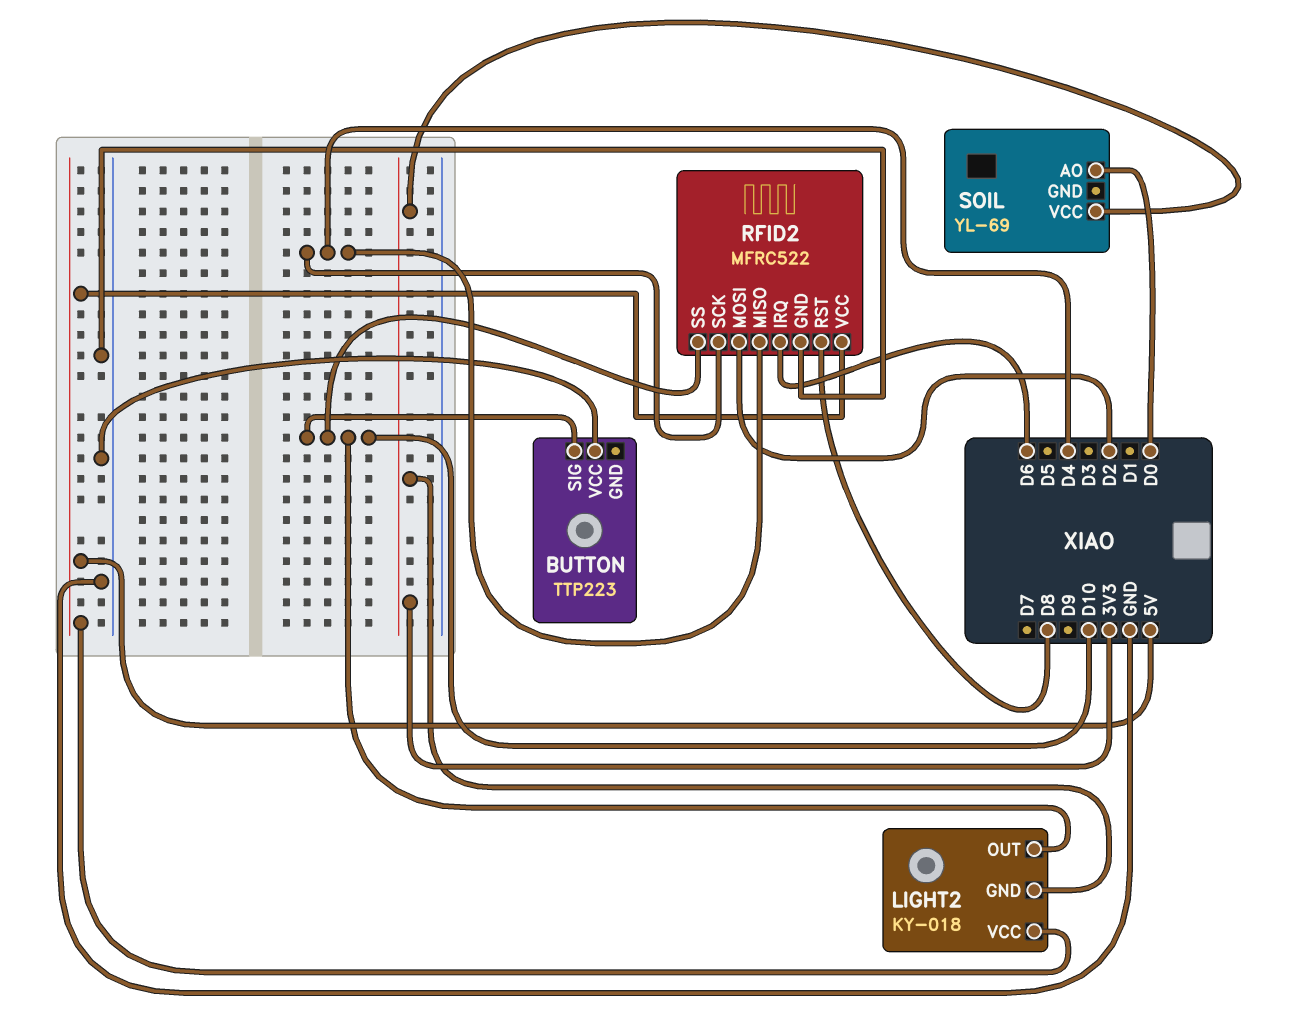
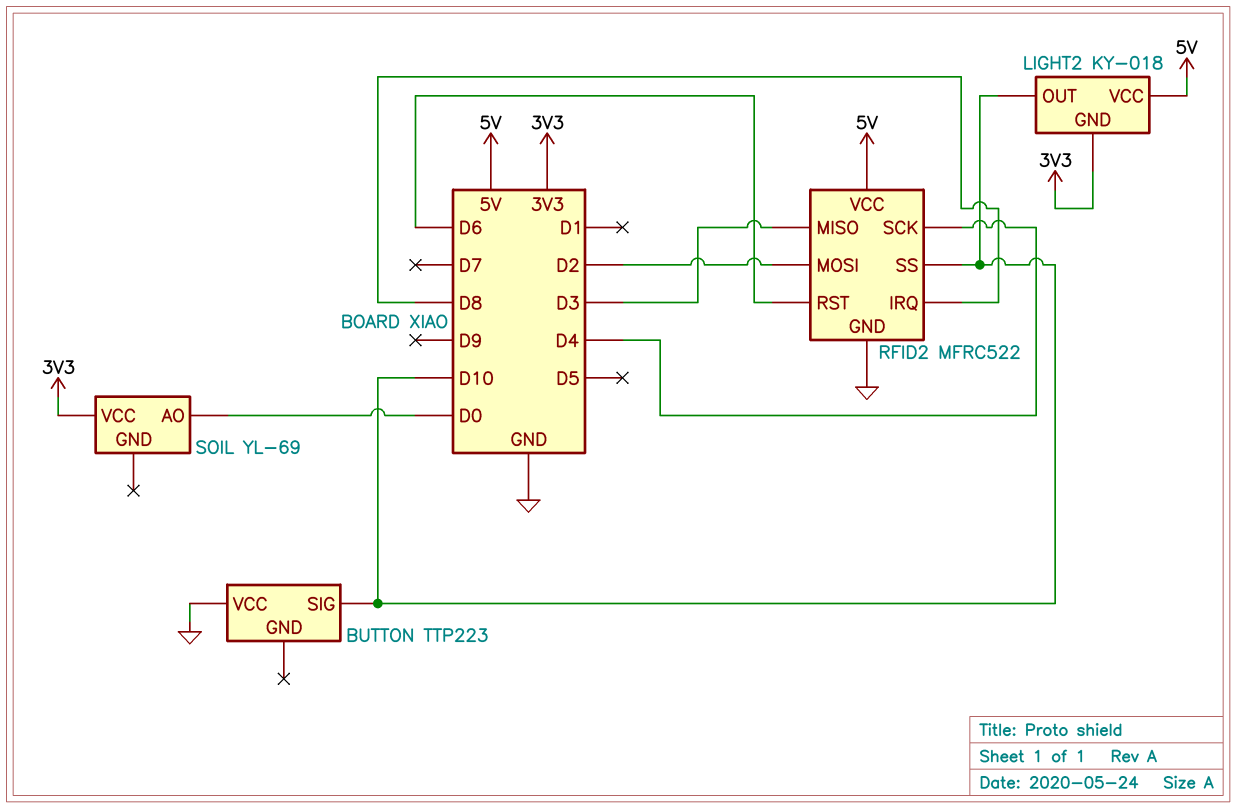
RFID2 pin IRQ: D6 -> D8
RFID2 pin MISO: D4 -> D3
RFID2 pin RST: D8 -> D6

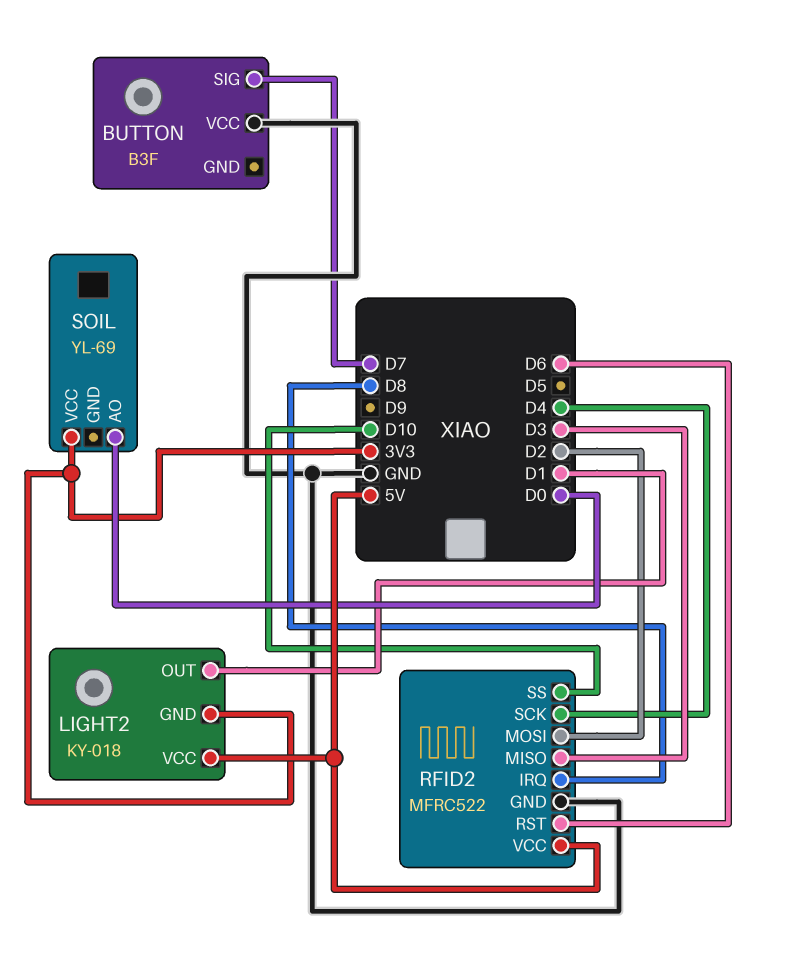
BUTTON: TTP223 -> B3F
BUTTON pin SIG: D10 -> D7
LIGHT2 pin OUT: D10 -> D1

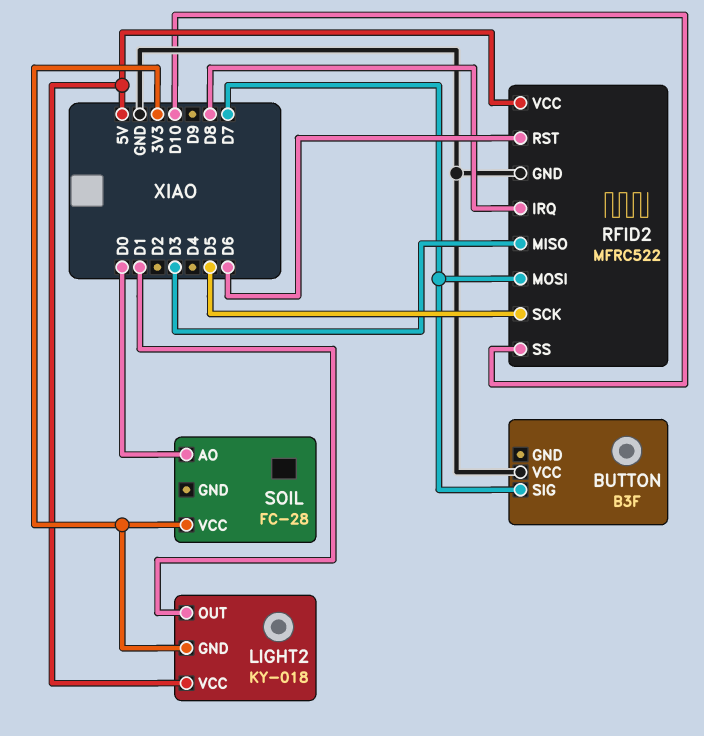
RFID2 pin MOSI: D2 -> D7
RFID2 pin SCK: D4 -> D5
SOIL: YL-69 -> FC-28

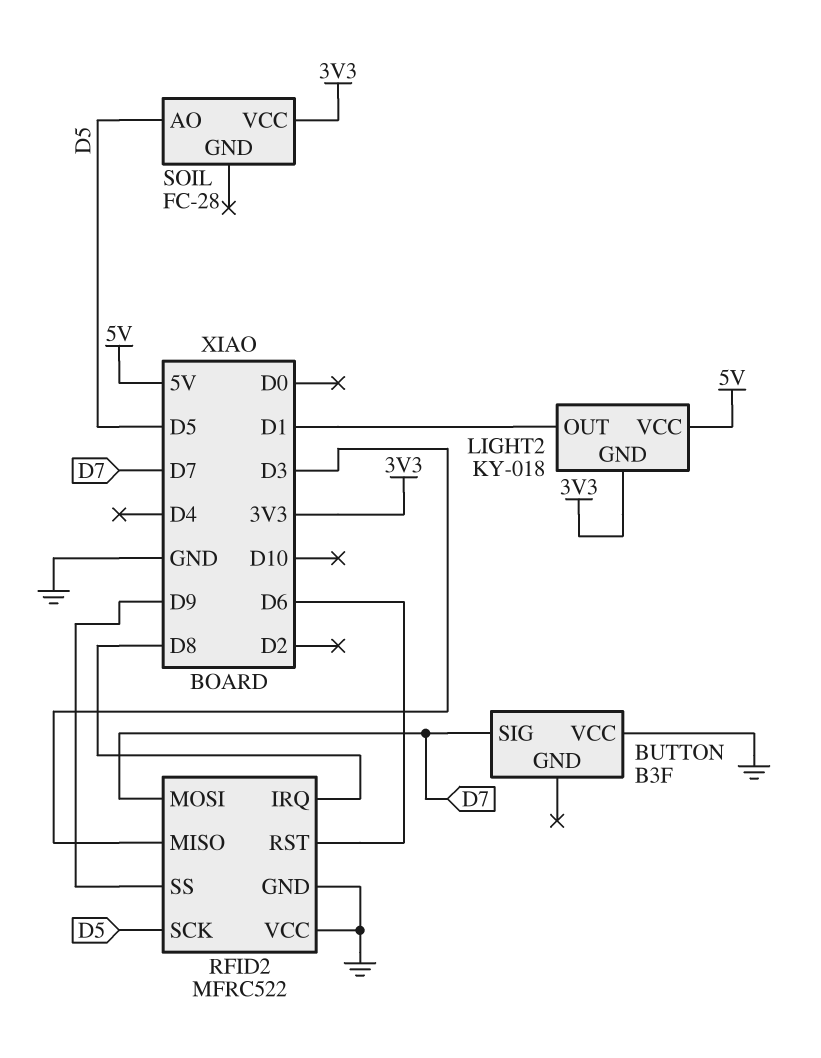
RFID2 pin SS: D10 -> D9
RFID2 pin VCC: 5V -> GND
SOIL pin AO: D0 -> D5

